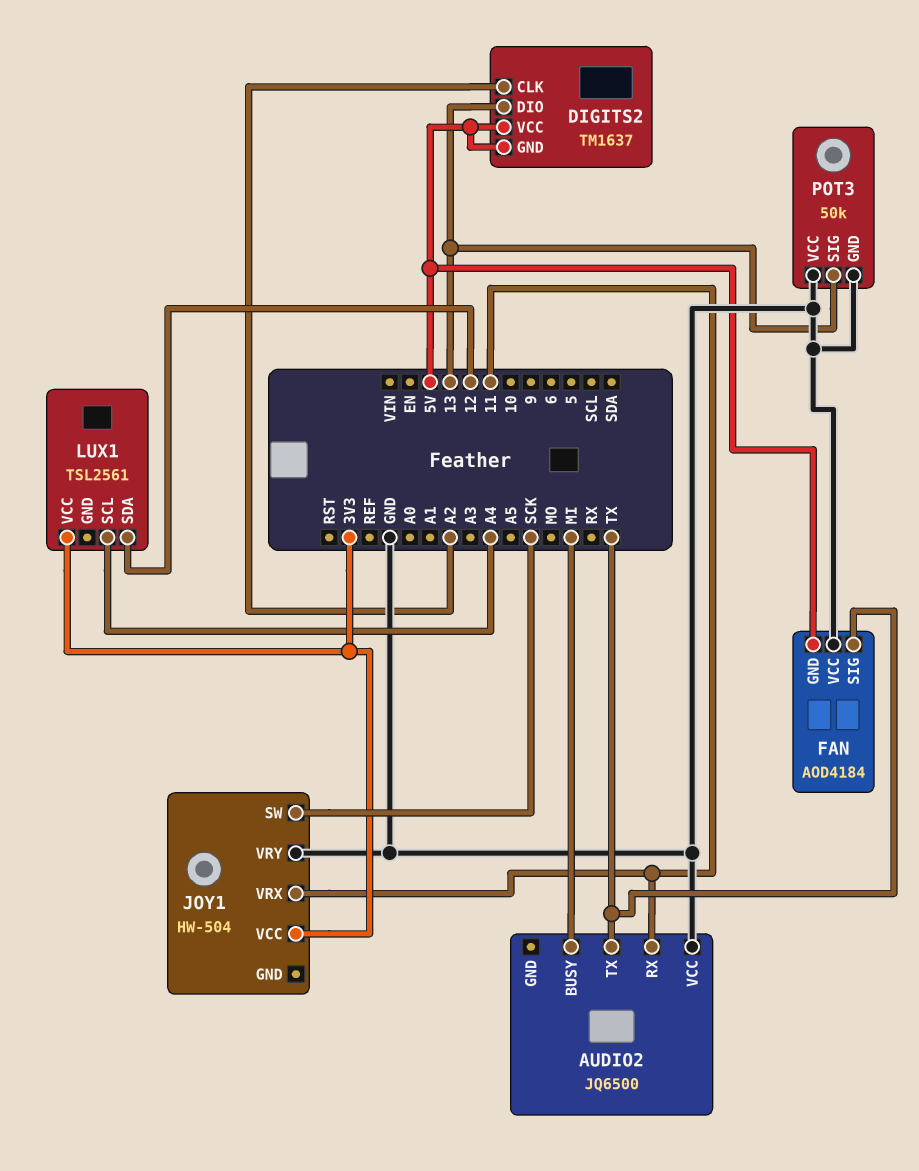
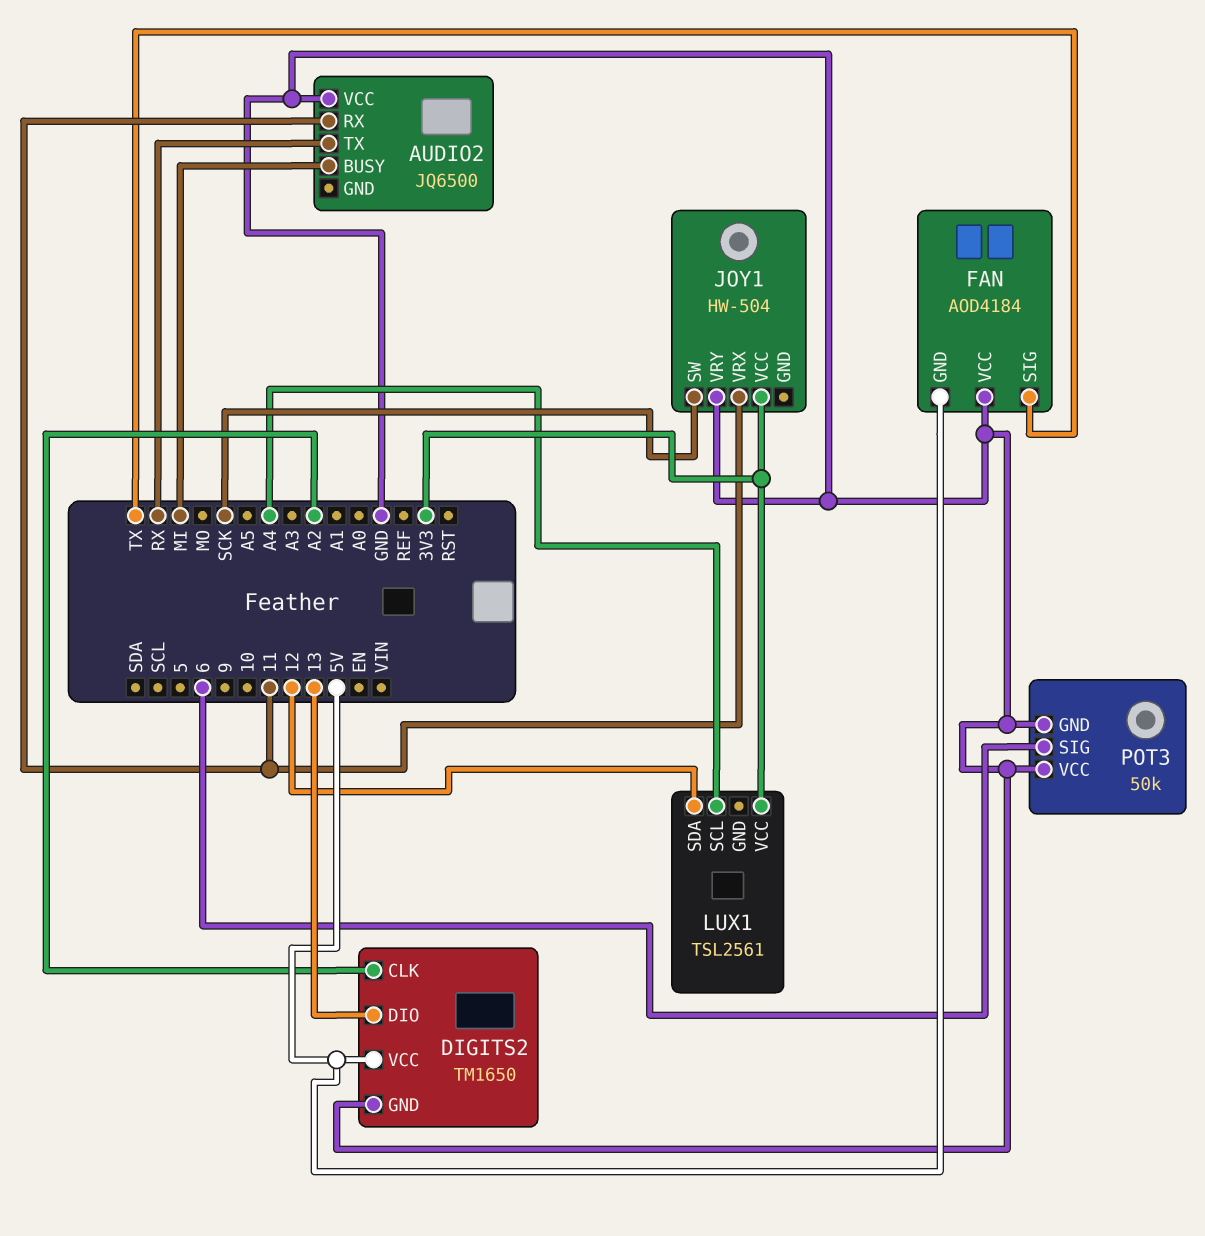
AUDIO2 pin TX: TX -> RX
DIGITS2: TM1637 -> TM1650
DIGITS2 pin GND: 5V -> GND
POT3 pin SIG: 13 -> 6

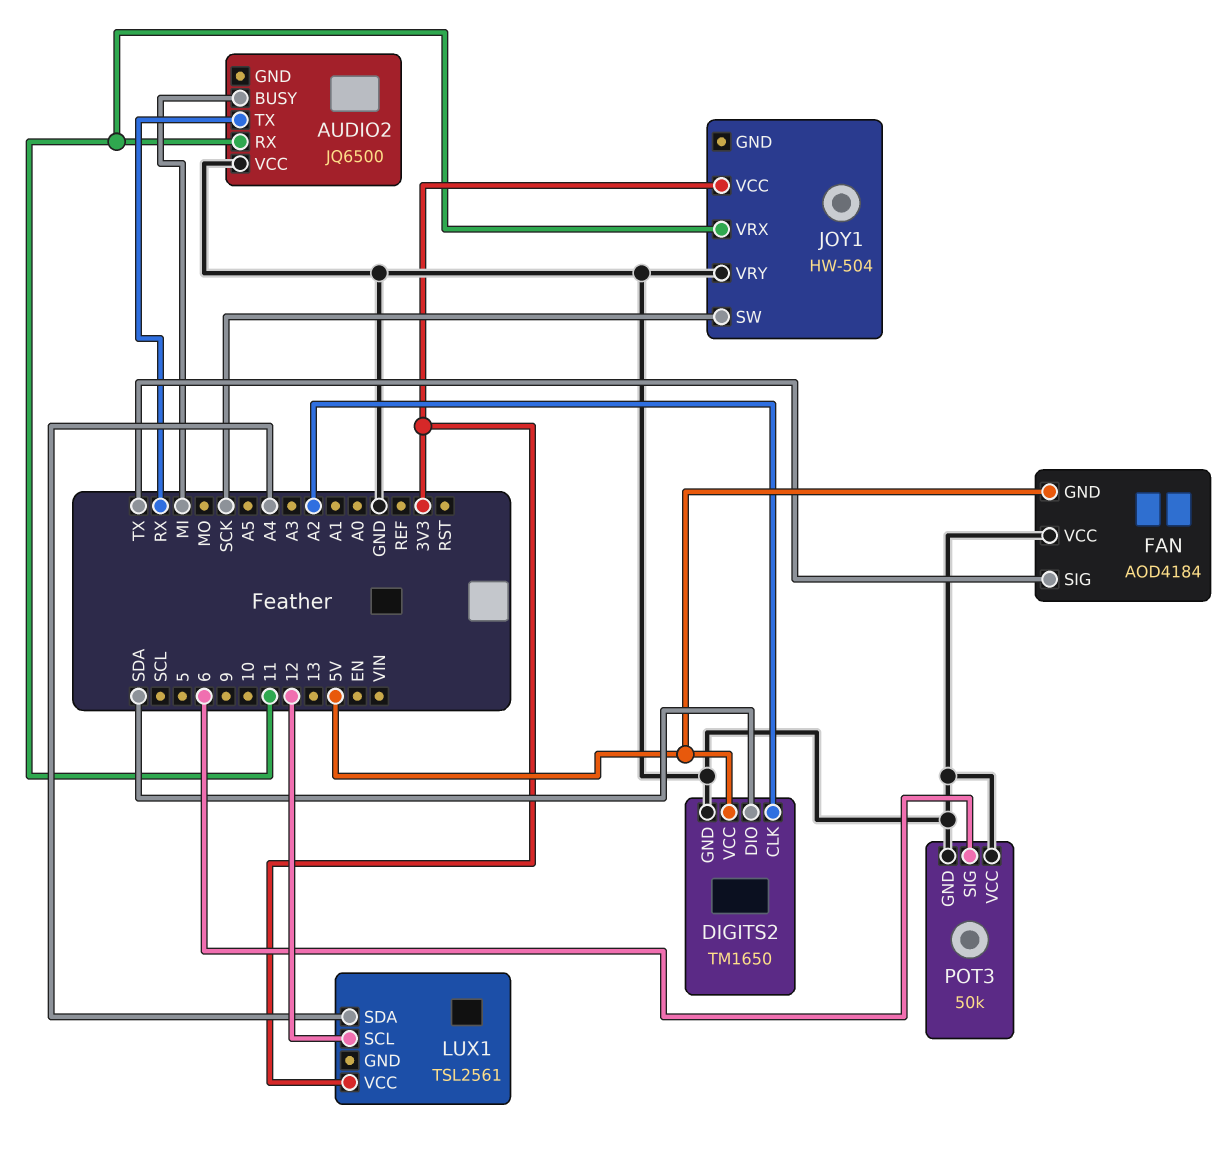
DIGITS2 pin DIO: 13 -> SDA
LUX1 pin SCL: A4 -> 12
LUX1 pin SDA: 12 -> A4

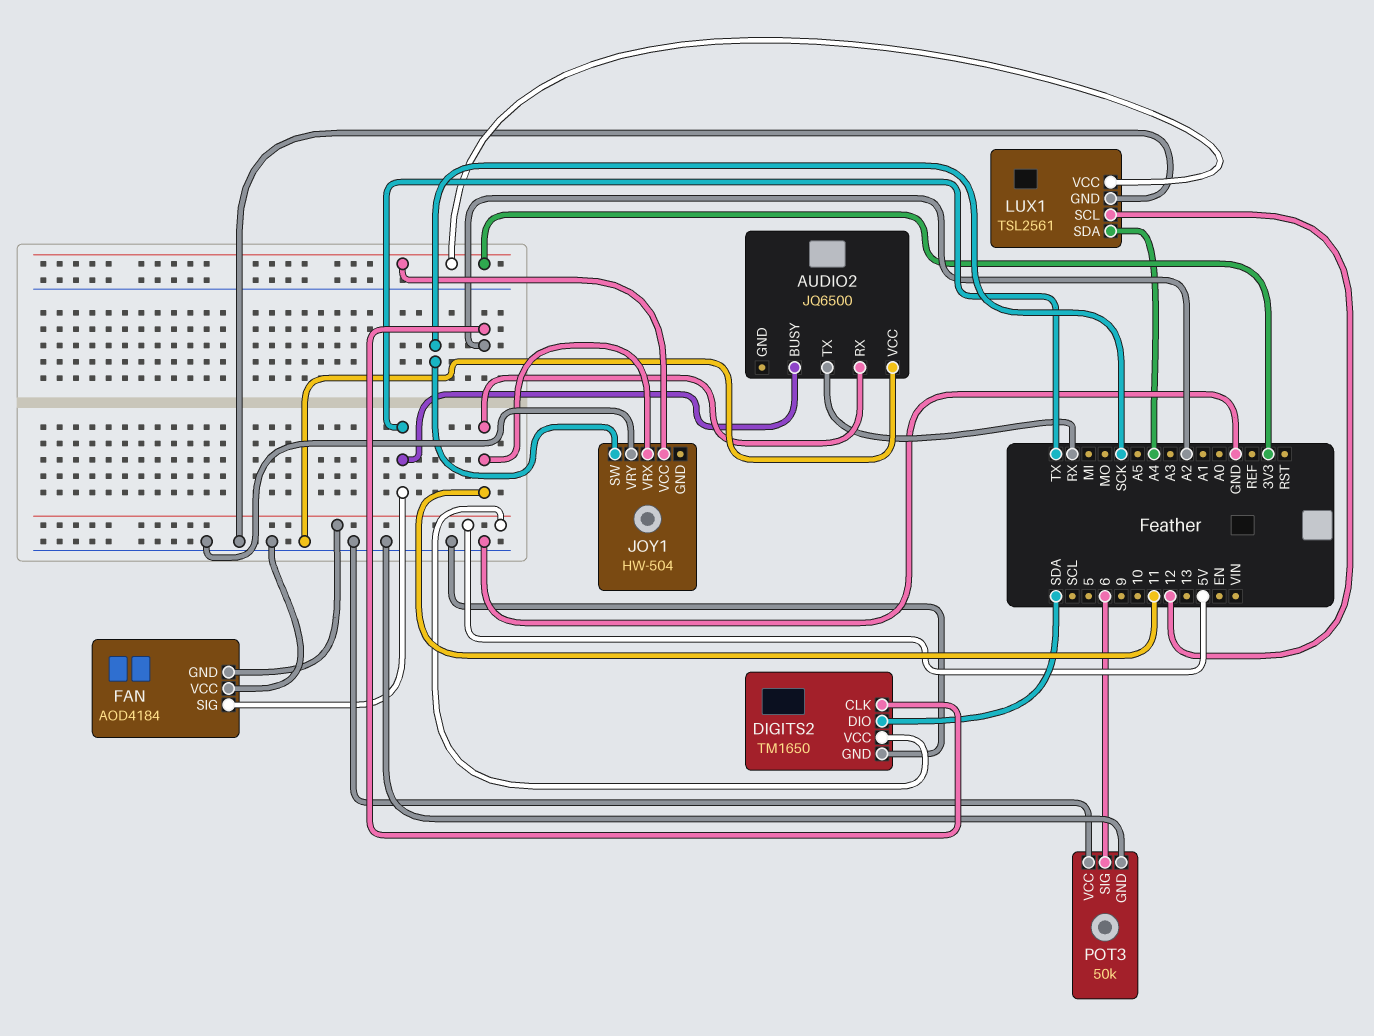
AUDIO2 pin BUSY: MI -> TX
LUX1 pin GND: none -> GND

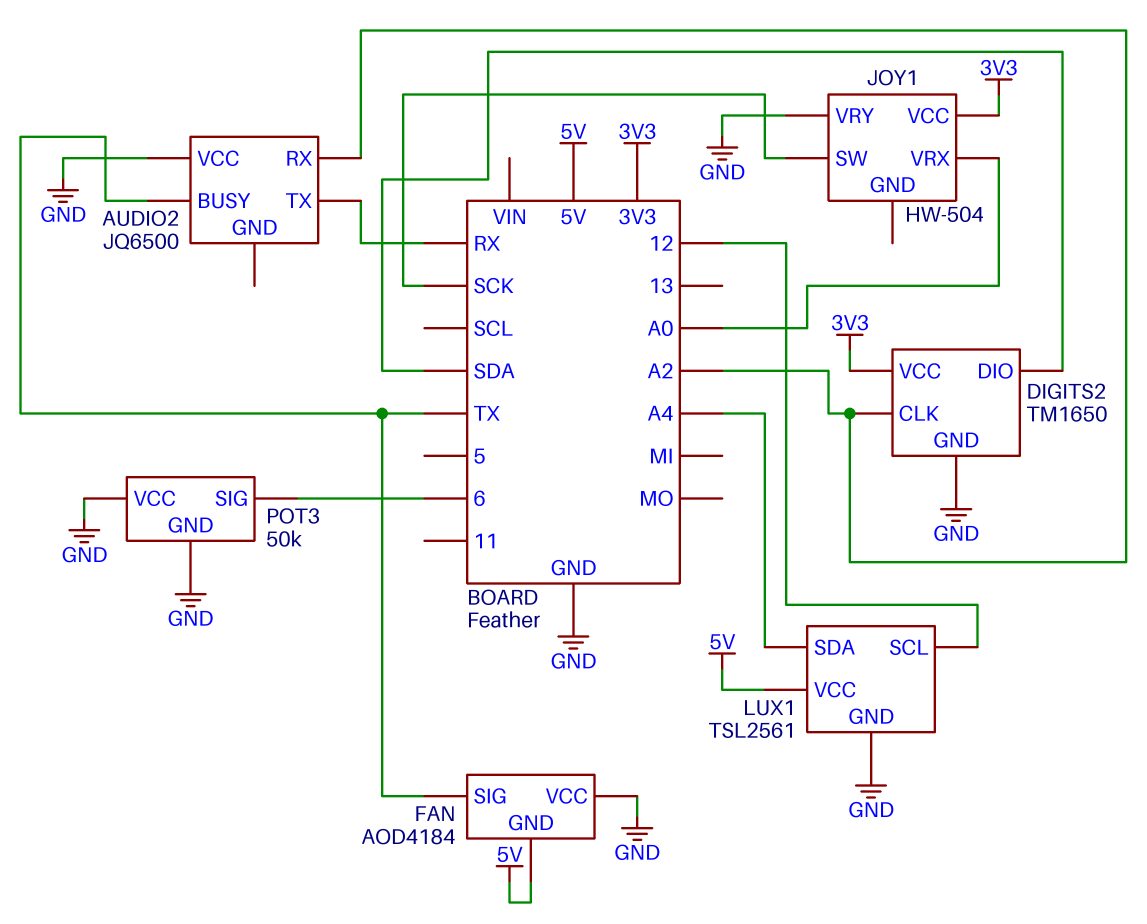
AUDIO2 pin RX: 11 -> A2
DIGITS2 pin VCC: 5V -> 3V3
JOY1 pin VRX: 11 -> A0
LUX1 pin VCC: 3V3 -> 5V

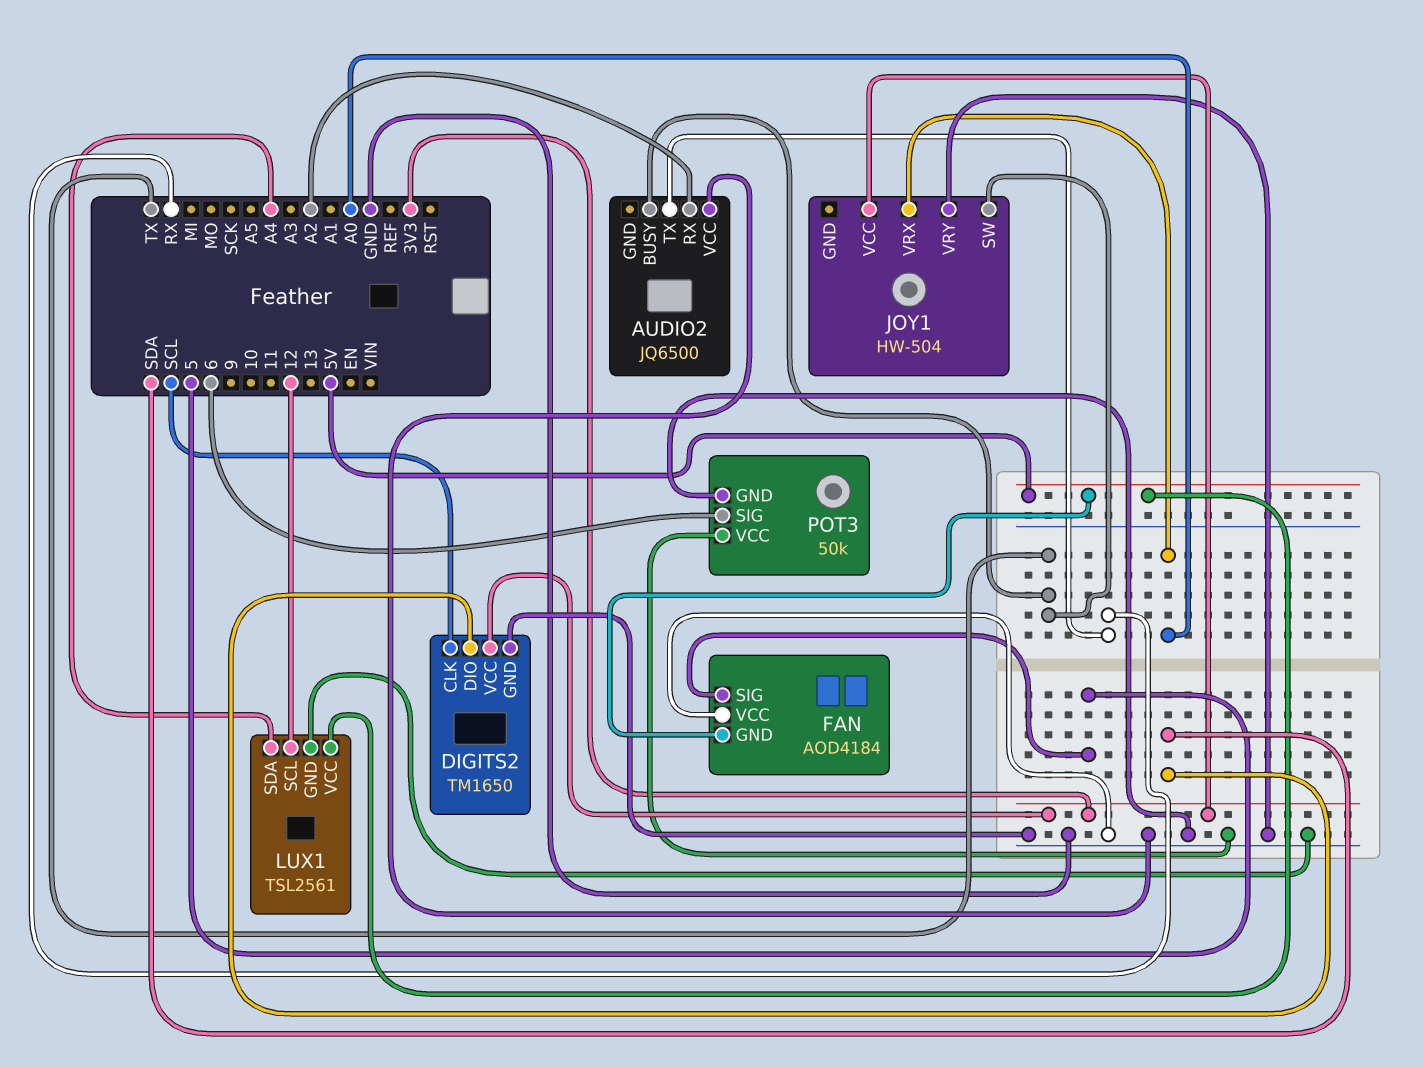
DIGITS2 pin CLK: A2 -> SCL
FAN pin SIG: TX -> 5
JOY1 pin SW: SCK -> TX

